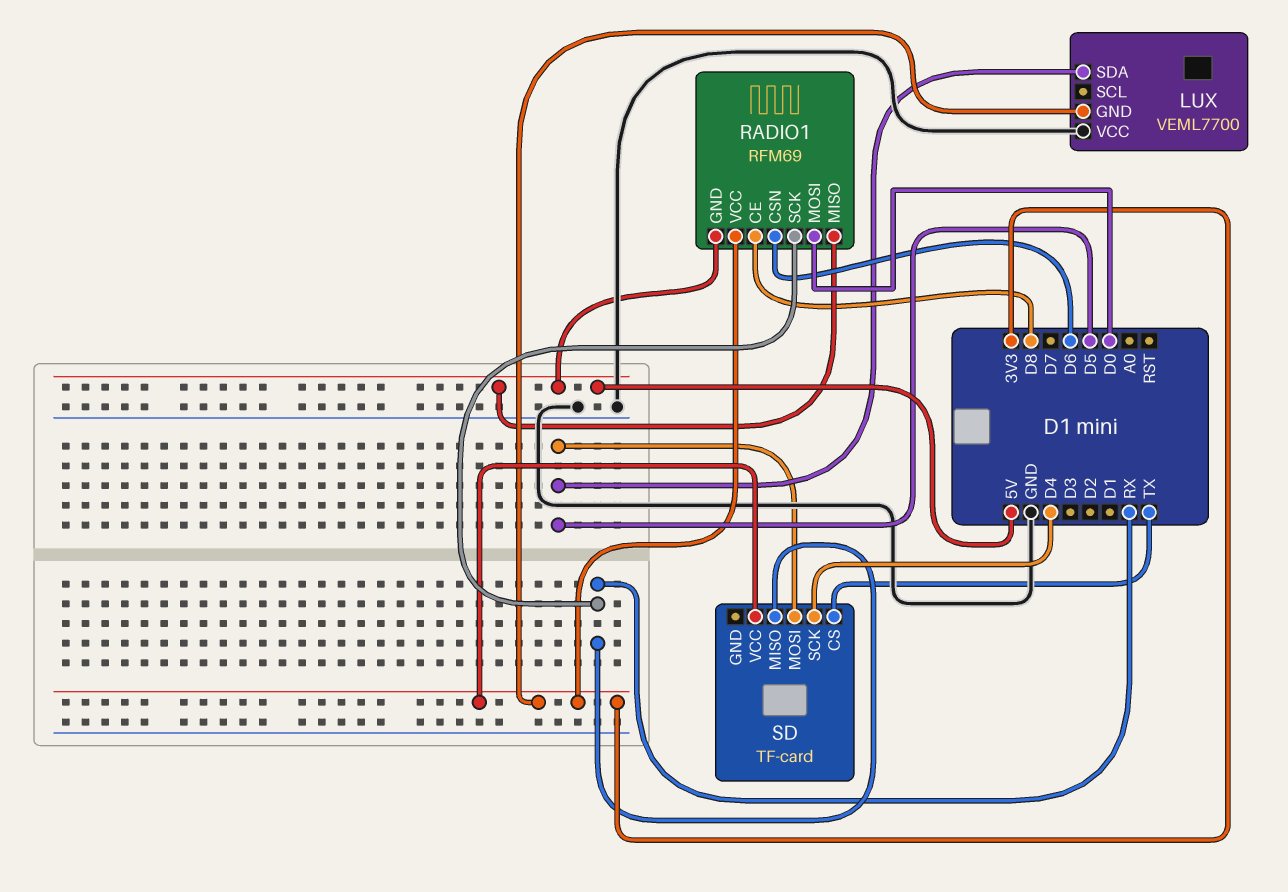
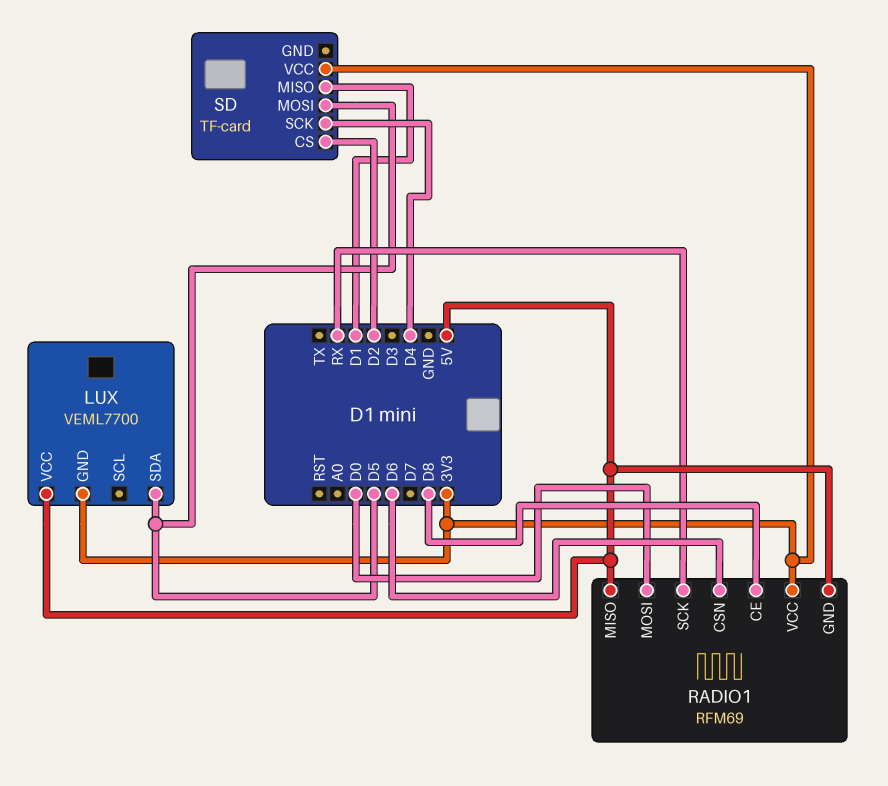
LUX pin VCC: GND -> 5V
SD pin CS: TX -> D2
SD pin MISO: RX -> D1

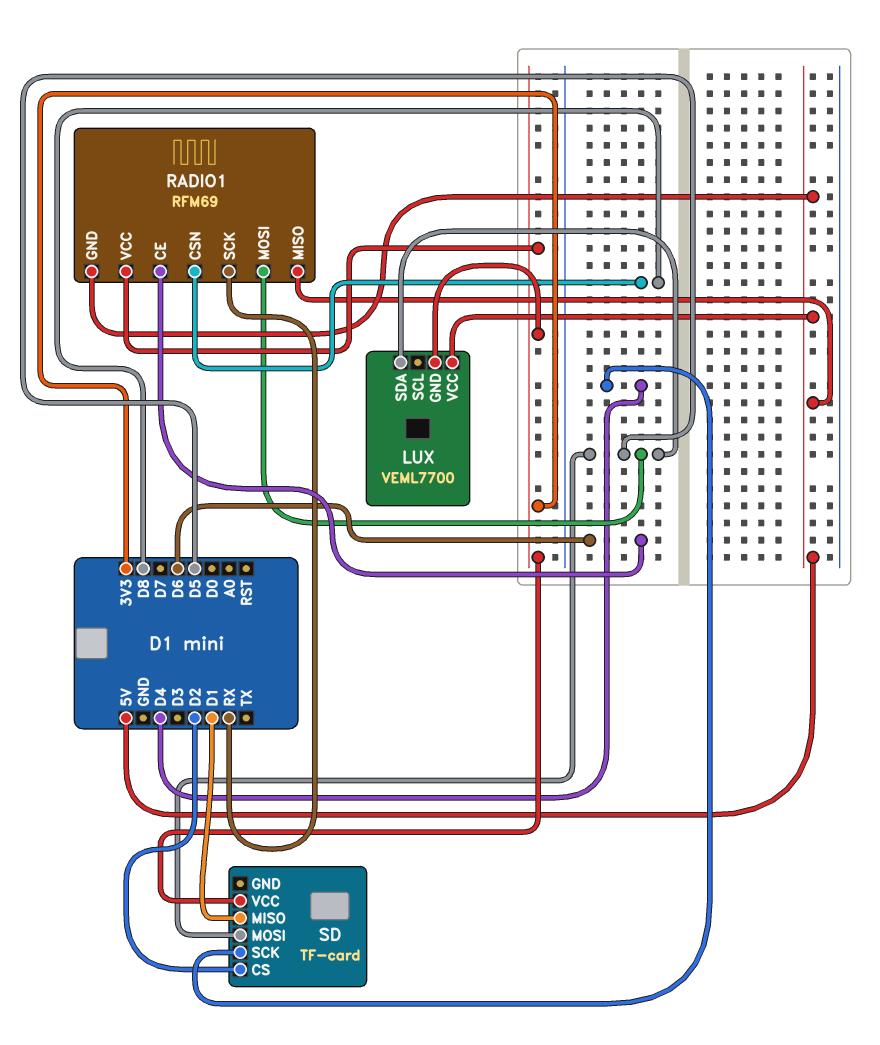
RADIO1 pin CE: D8 -> D6
RADIO1 pin CSN: D6 -> D8
RADIO1 pin MOSI: D0 -> D5

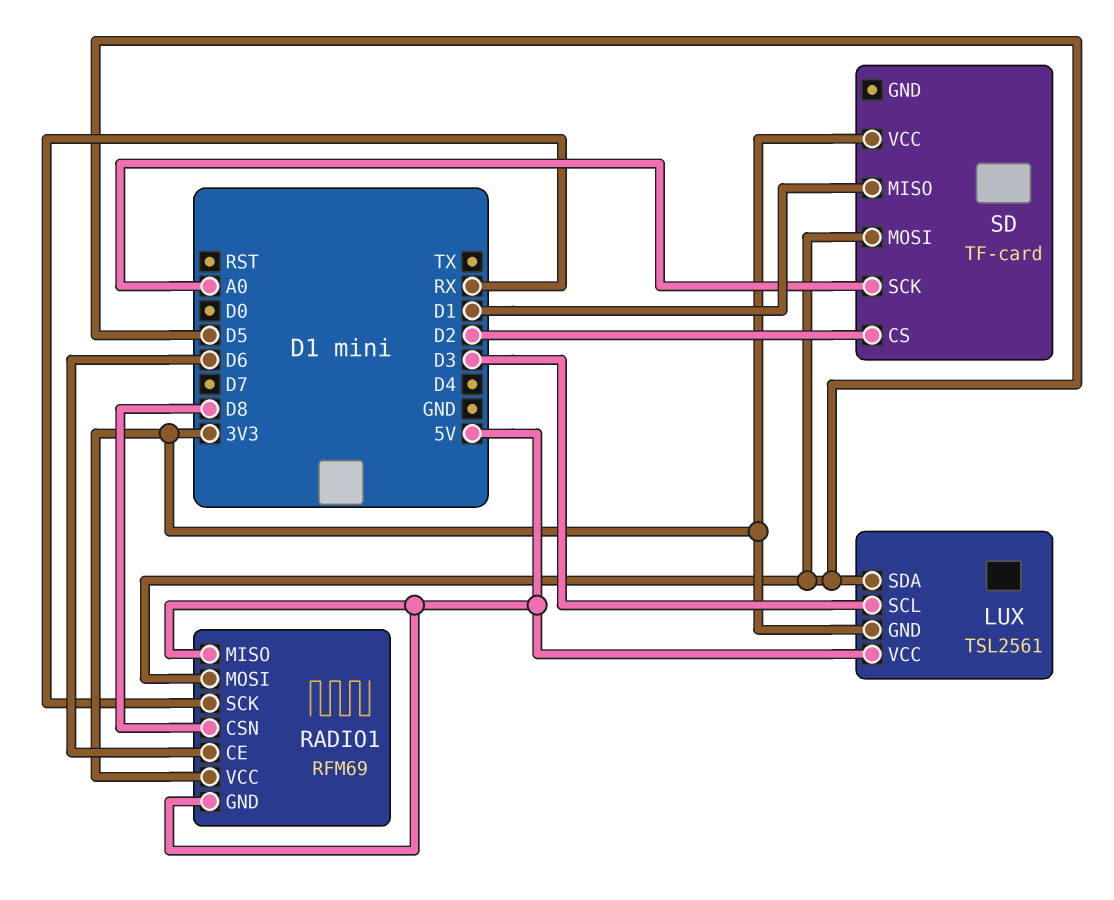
LUX: VEML7700 -> TSL2561
LUX pin SCL: none -> D3
SD pin SCK: D4 -> A0

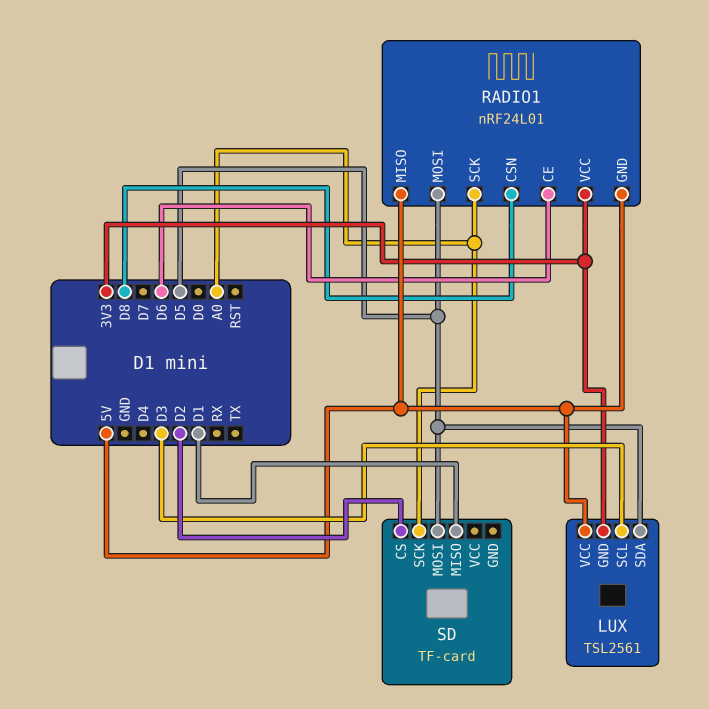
RADIO1: RFM69 -> nRF24L01
RADIO1 pin SCK: RX -> A0
SD pin VCC: 3V3 -> none

